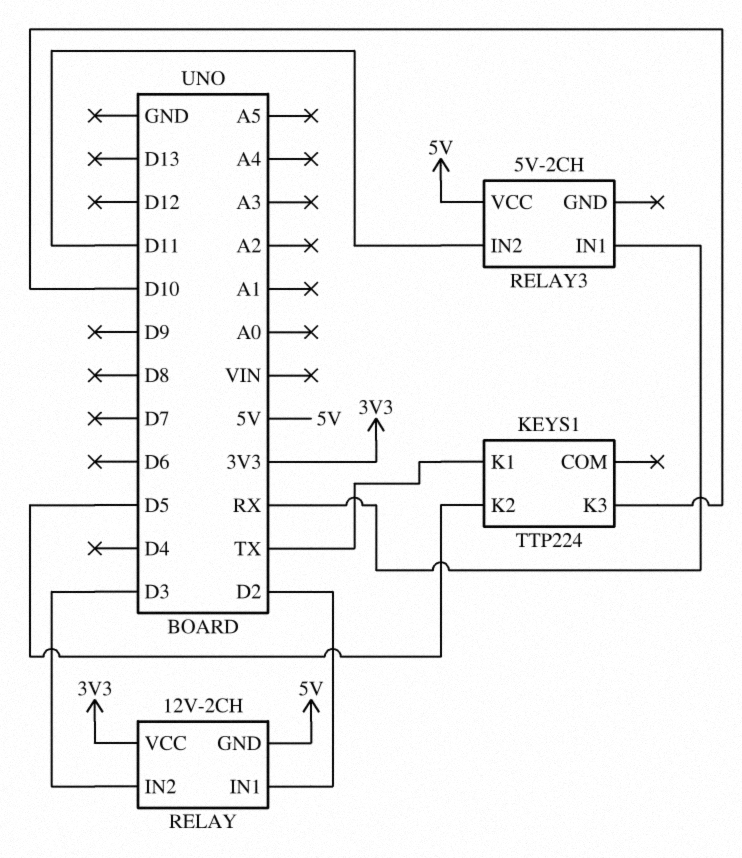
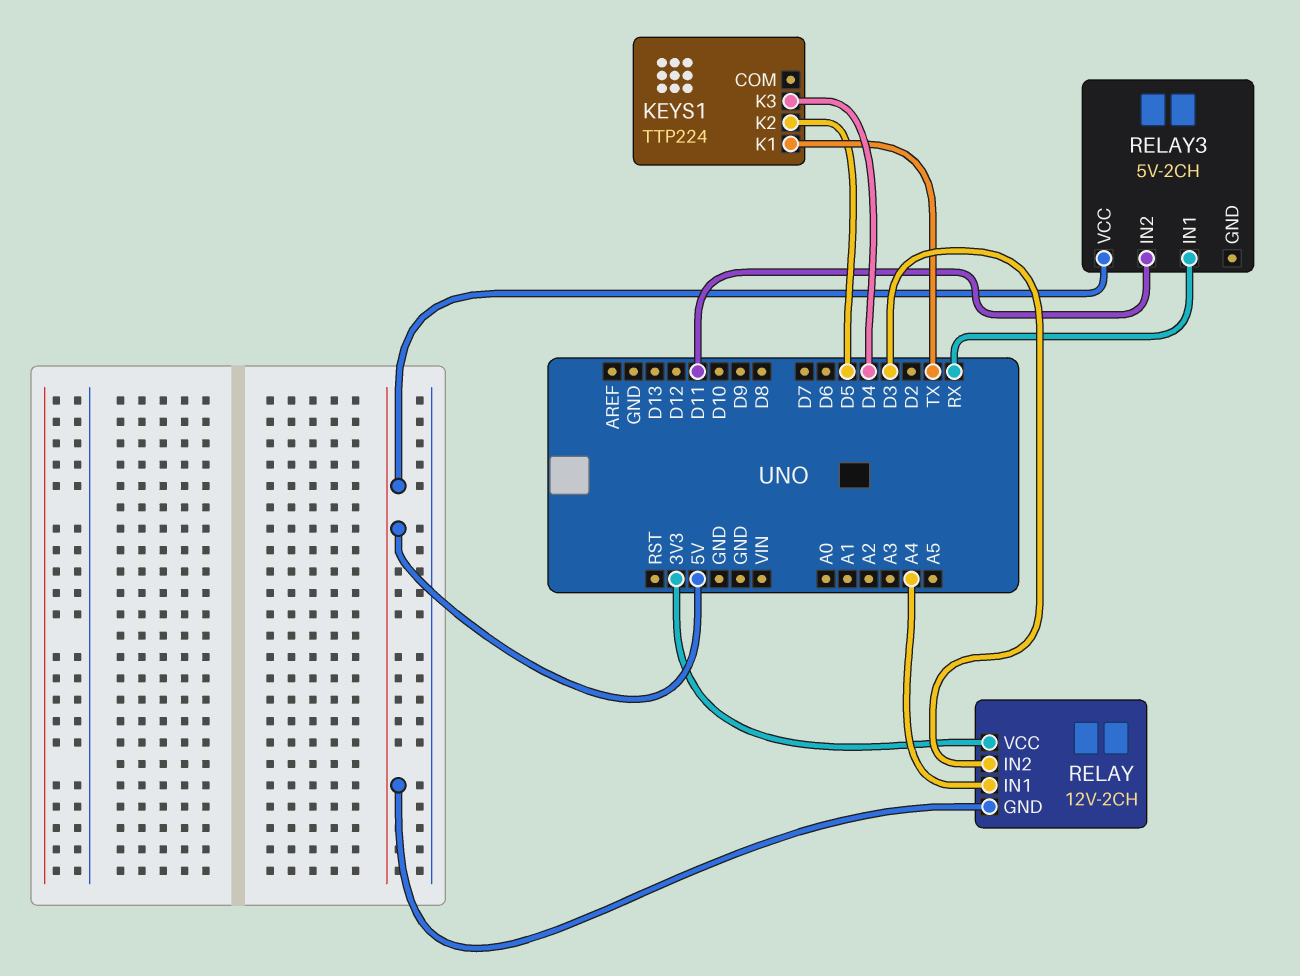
KEYS1 pin K3: D10 -> D4
RELAY pin IN1: D2 -> A4

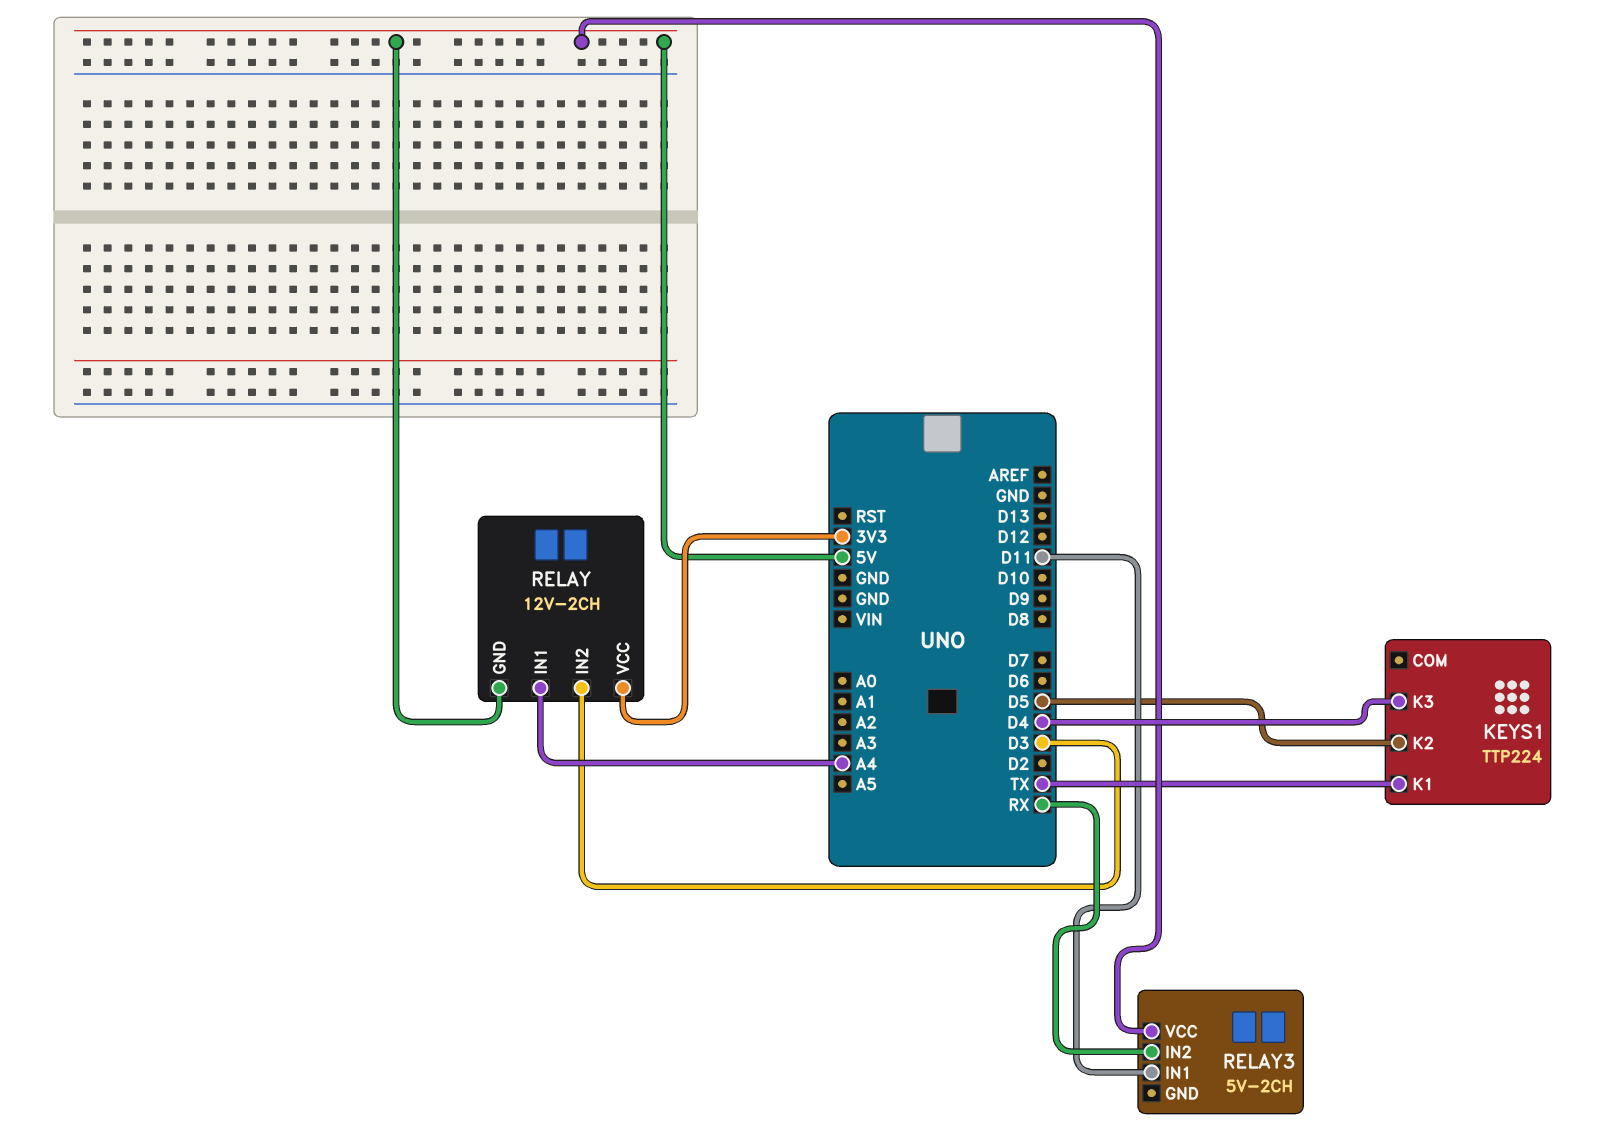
RELAY3 pin IN1: RX -> D11
RELAY3 pin IN2: D11 -> RX

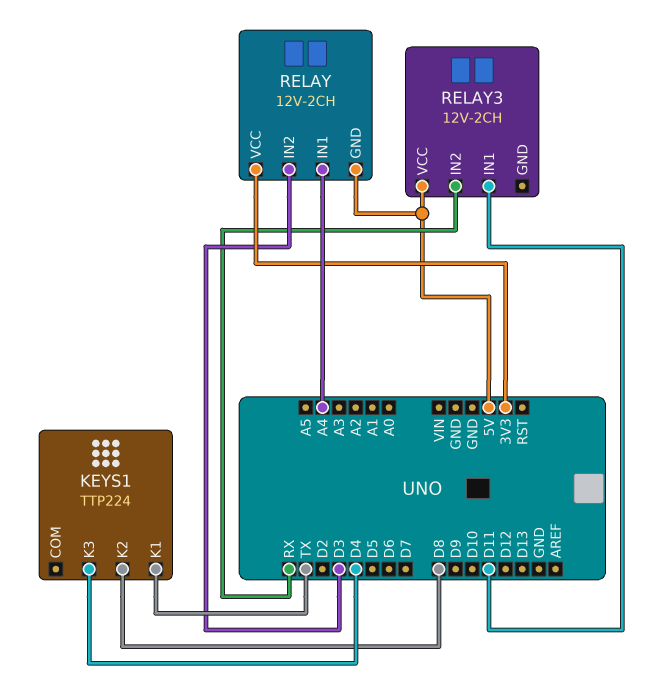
KEYS1 pin K2: D5 -> D8
RELAY3: 5V-2CH -> 12V-2CH

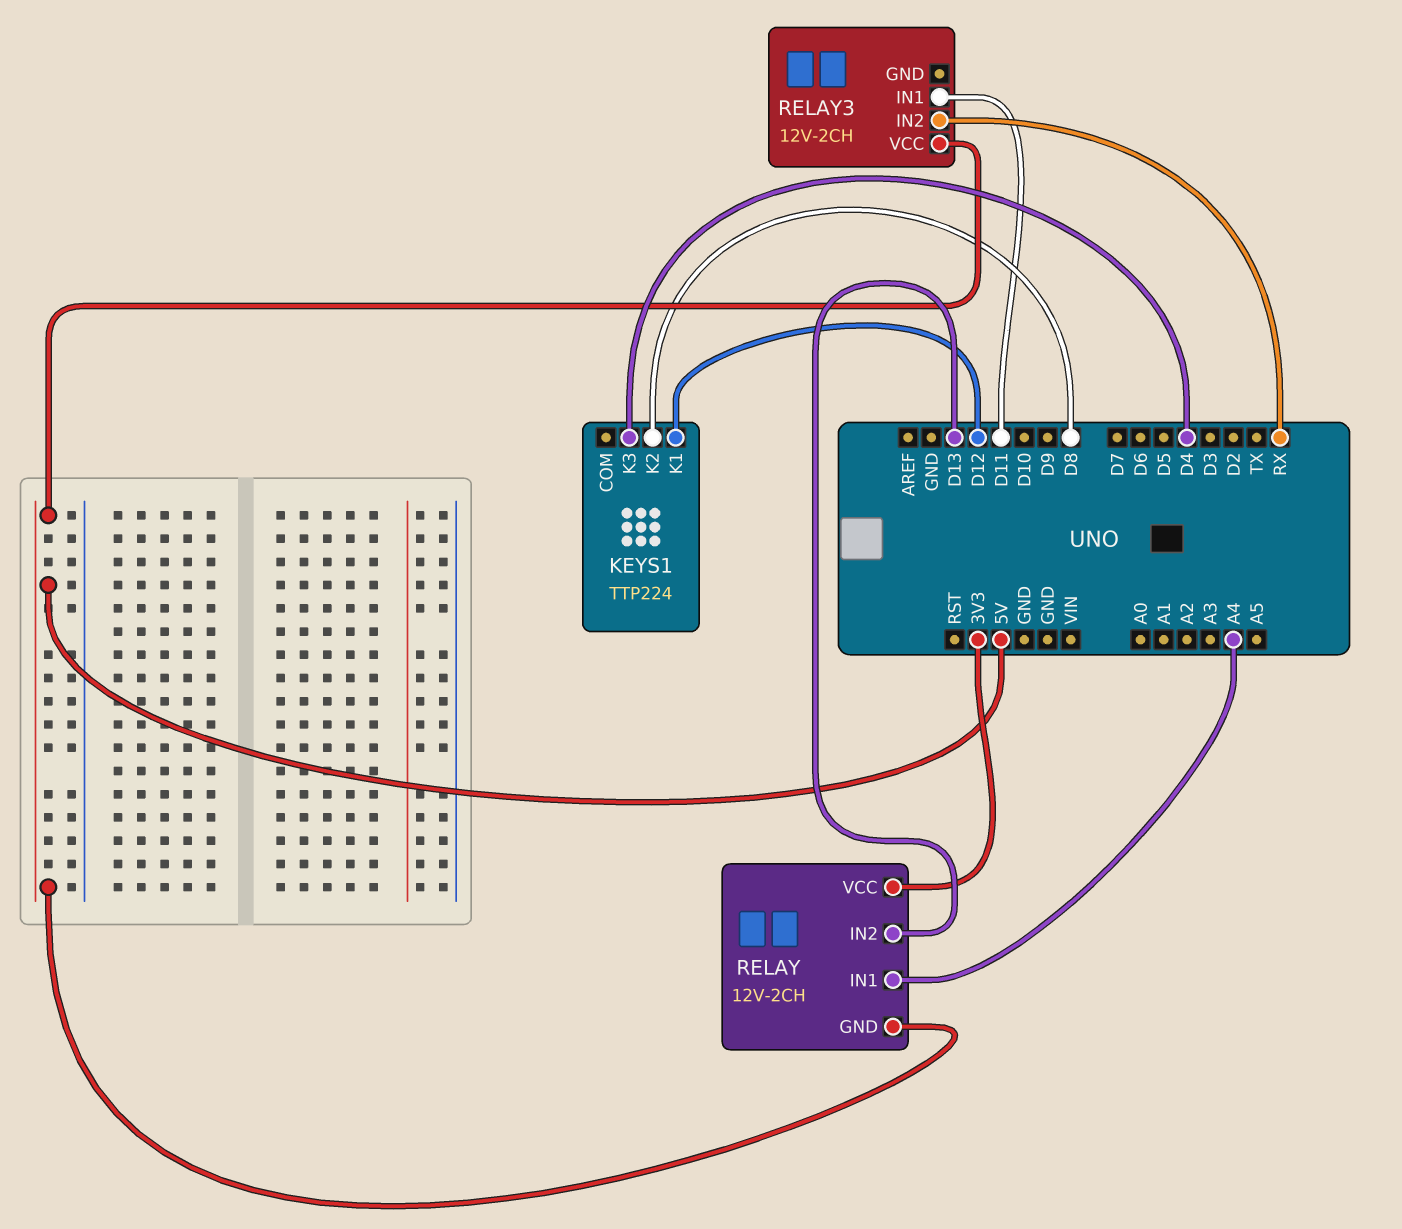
KEYS1 pin K1: TX -> D12
RELAY pin IN2: D3 -> D13

